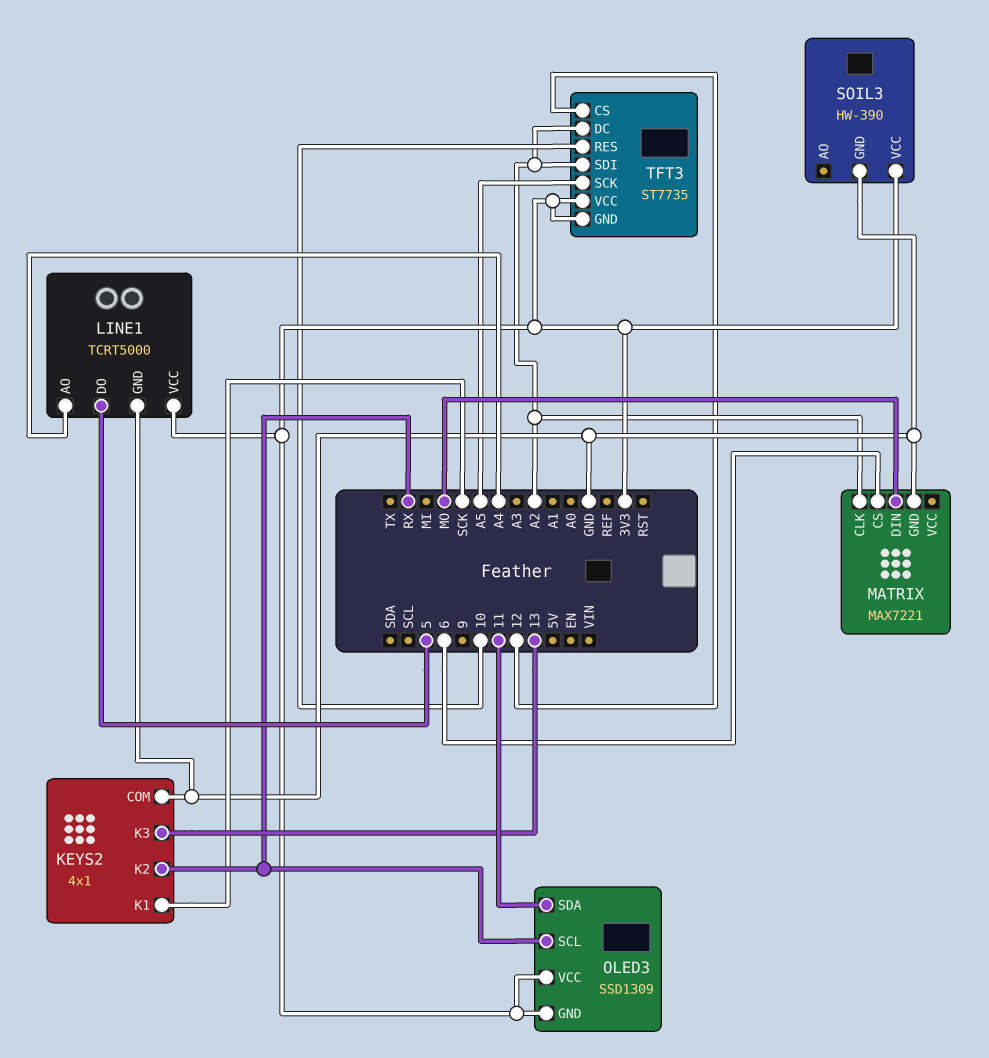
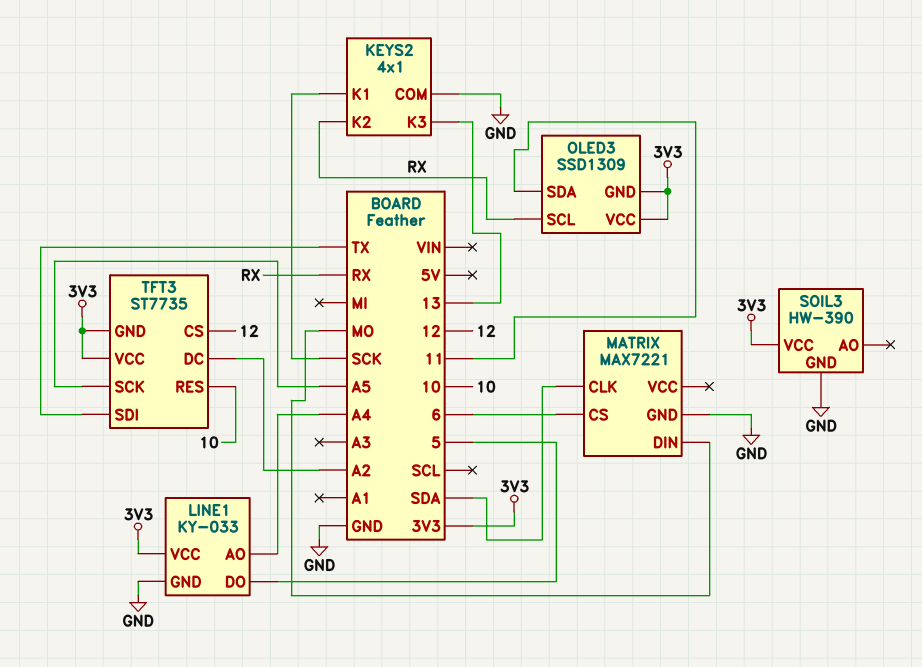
LINE1: TCRT5000 -> KY-033
MATRIX pin CLK: A2 -> SDA
TFT3 pin SDI: A2 -> TX

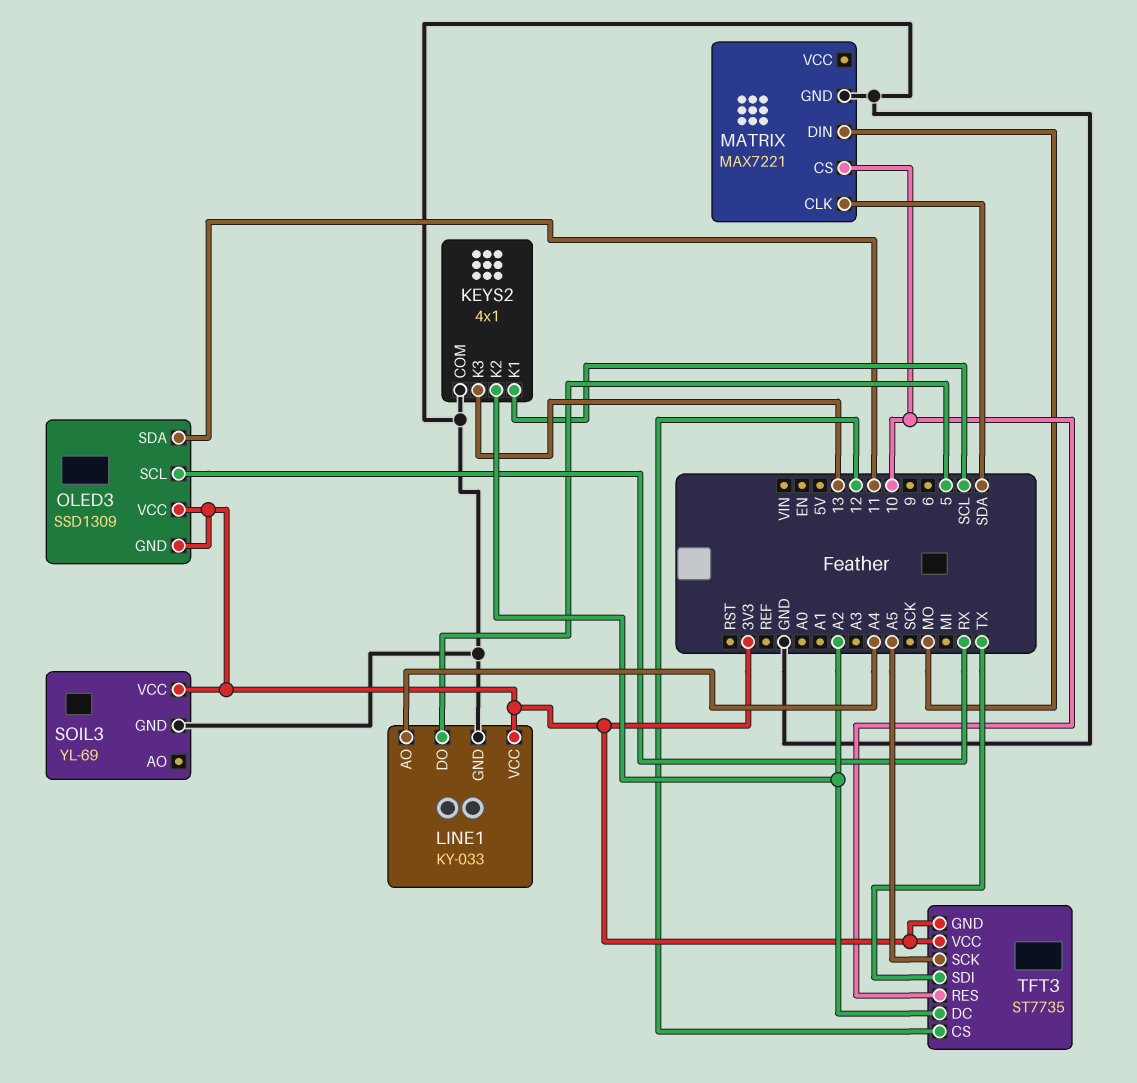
KEYS2 pin K1: SCK -> SCL
KEYS2 pin K2: RX -> A2
MATRIX pin CS: 6 -> 10
SOIL3: HW-390 -> YL-69

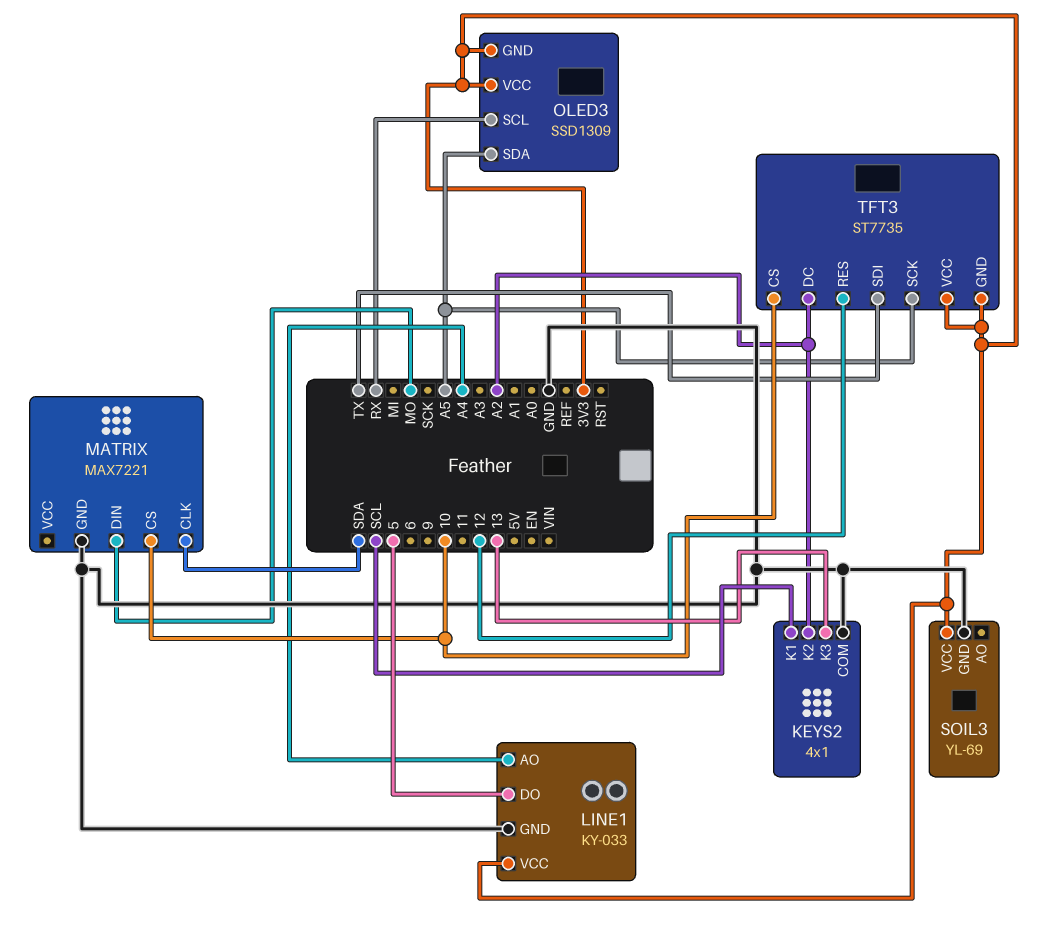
OLED3 pin SDA: 11 -> A5
TFT3 pin CS: 12 -> 10
TFT3 pin RES: 10 -> 12

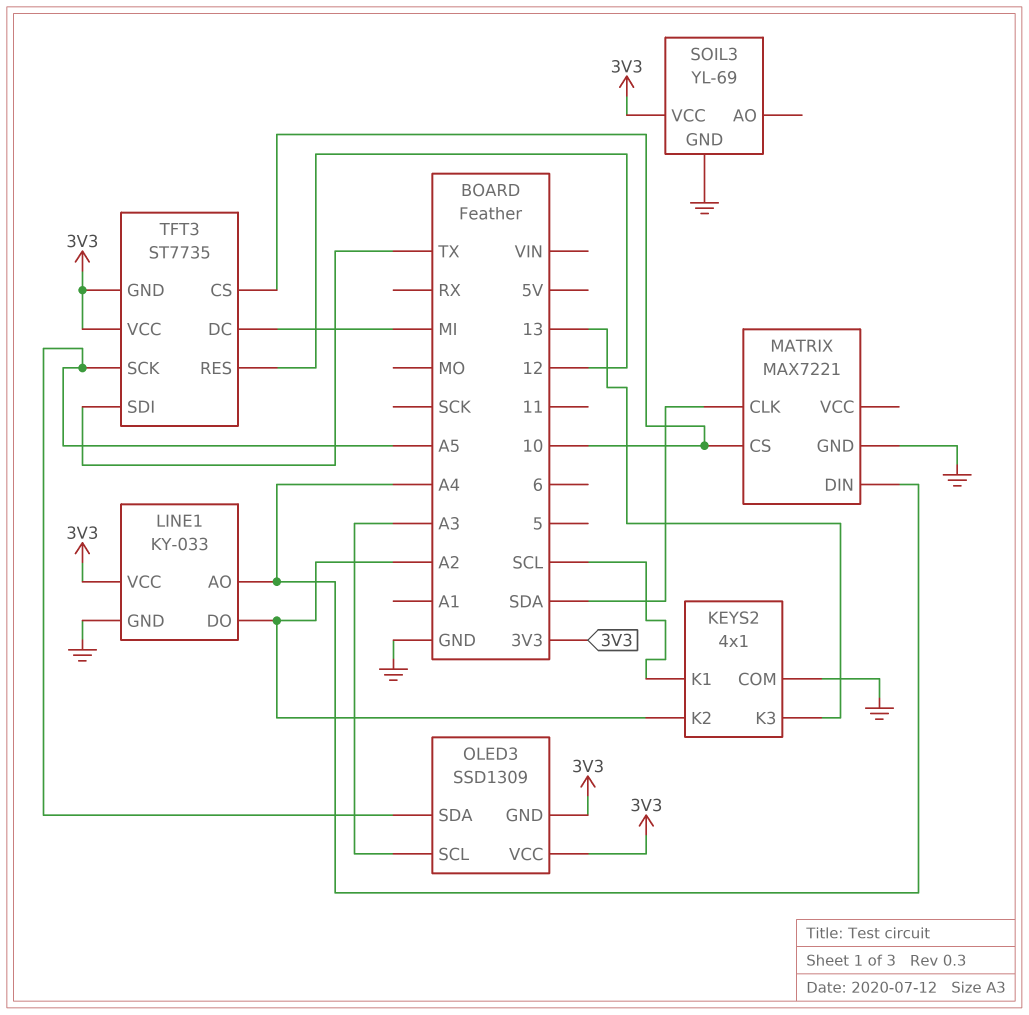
LINE1 pin DO: 5 -> A2
MATRIX pin DIN: MO -> A4
OLED3 pin SCL: RX -> A3
TFT3 pin DC: A2 -> MI

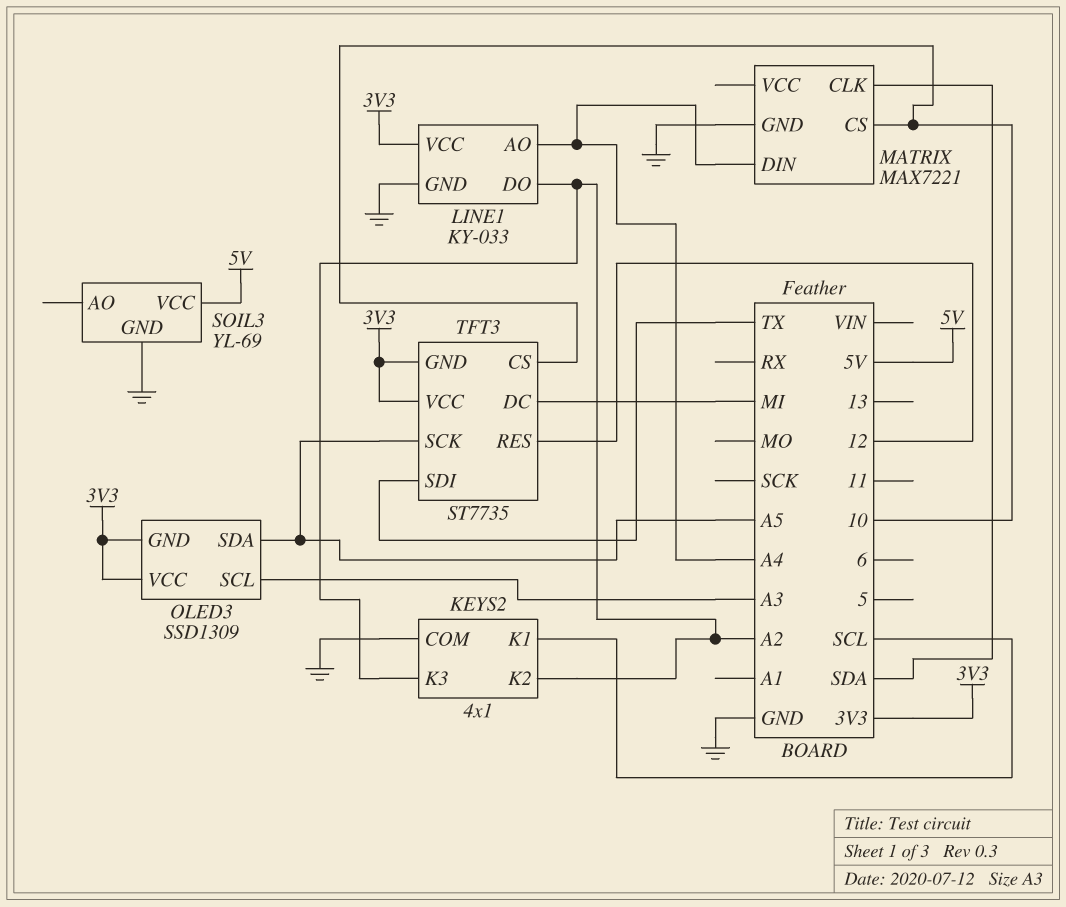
KEYS2 pin K3: 13 -> A2
SOIL3 pin VCC: 3V3 -> 5V

